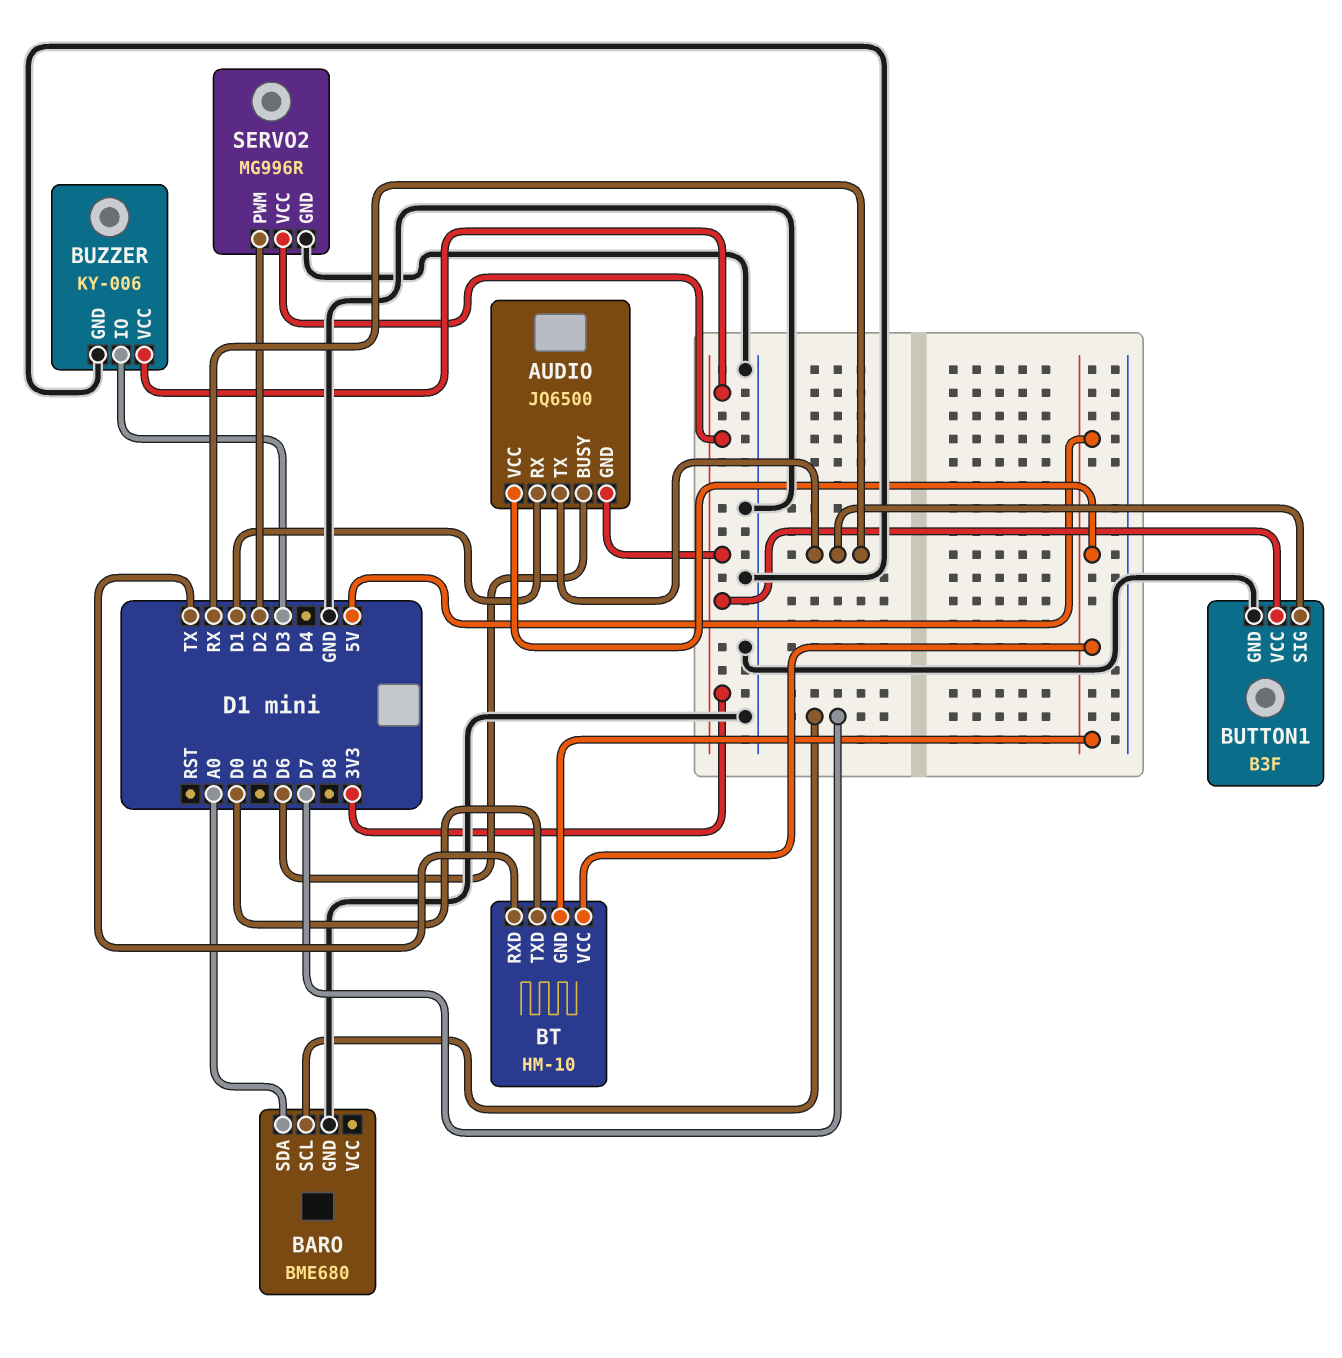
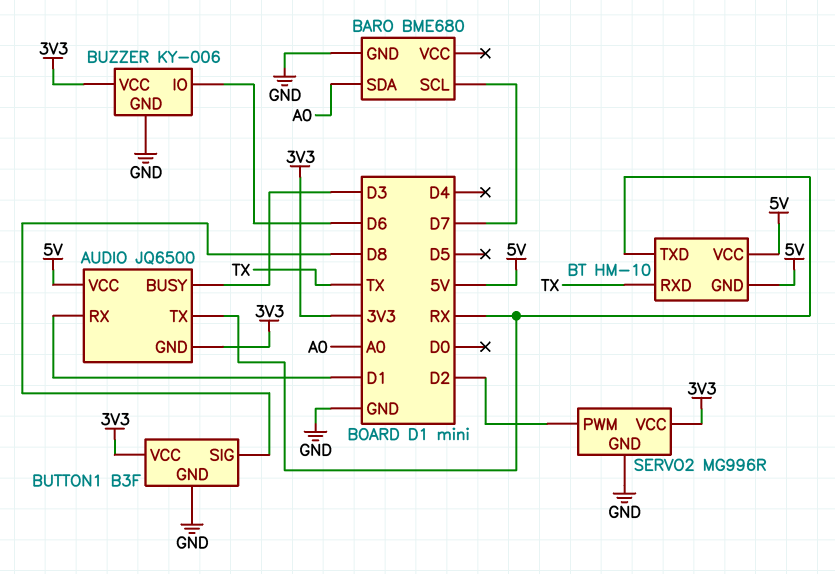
AUDIO pin BUSY: D6 -> D3
BT pin TXD: D0 -> RX
BUTTON1 pin SIG: RX -> D8
BUZZER pin IO: D3 -> D6

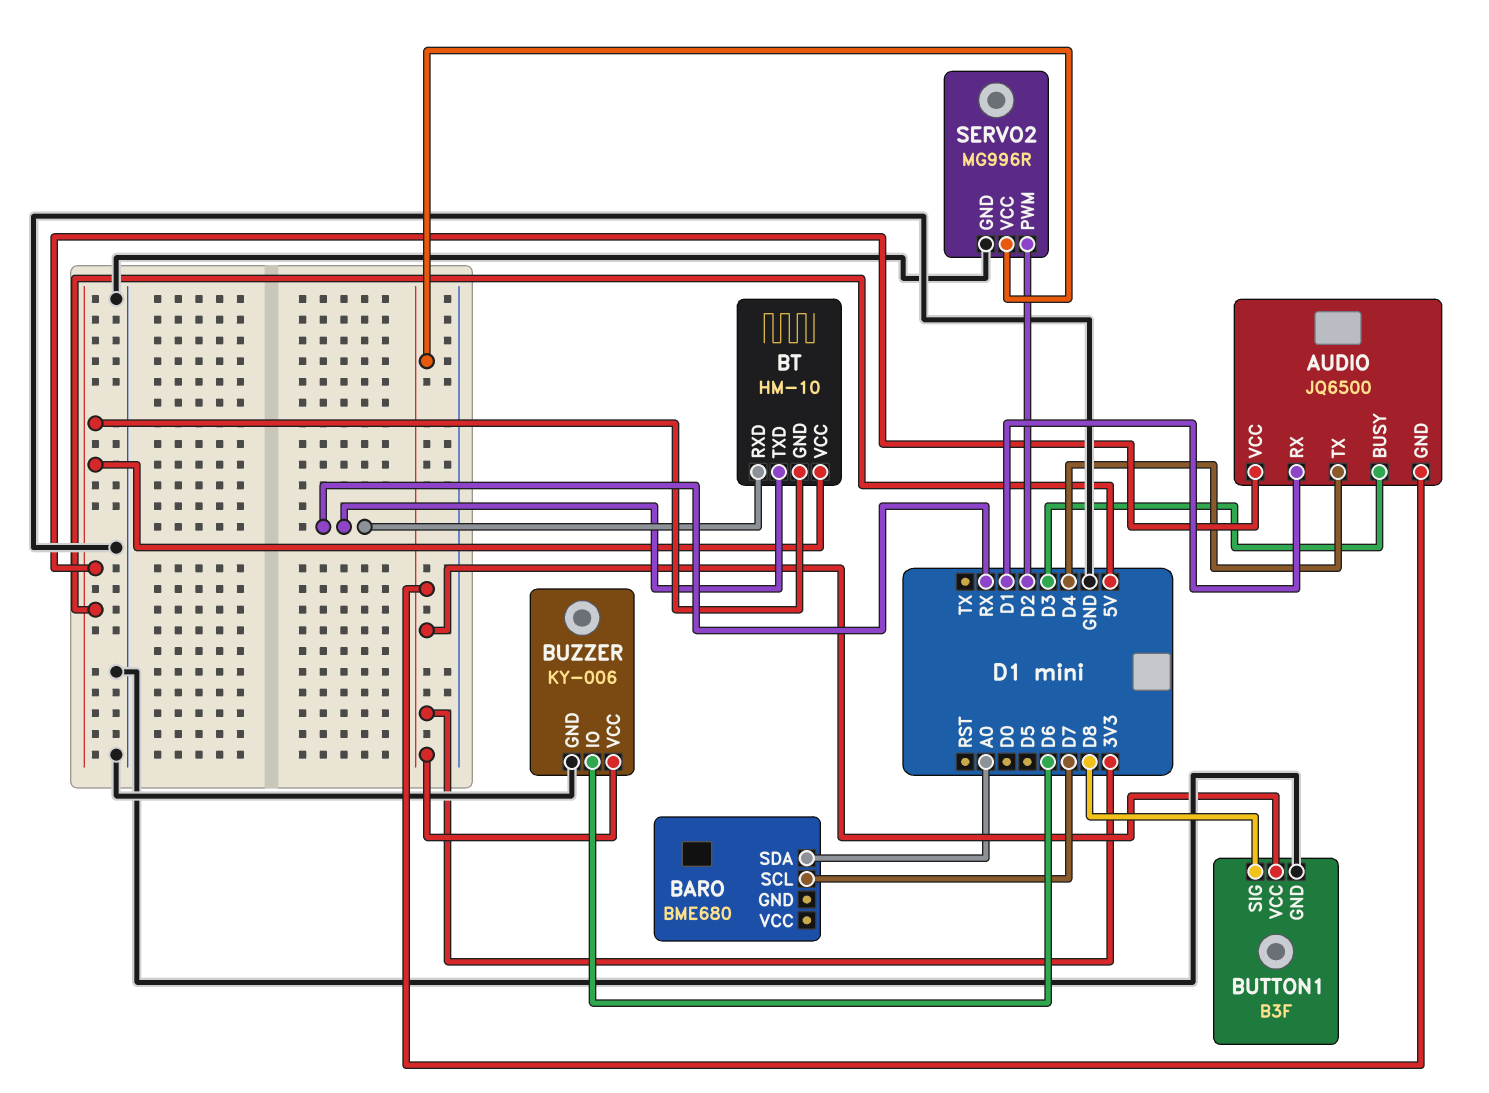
AUDIO pin TX: RX -> D4
BARO pin GND: GND -> none
BT pin RXD: TX -> RX

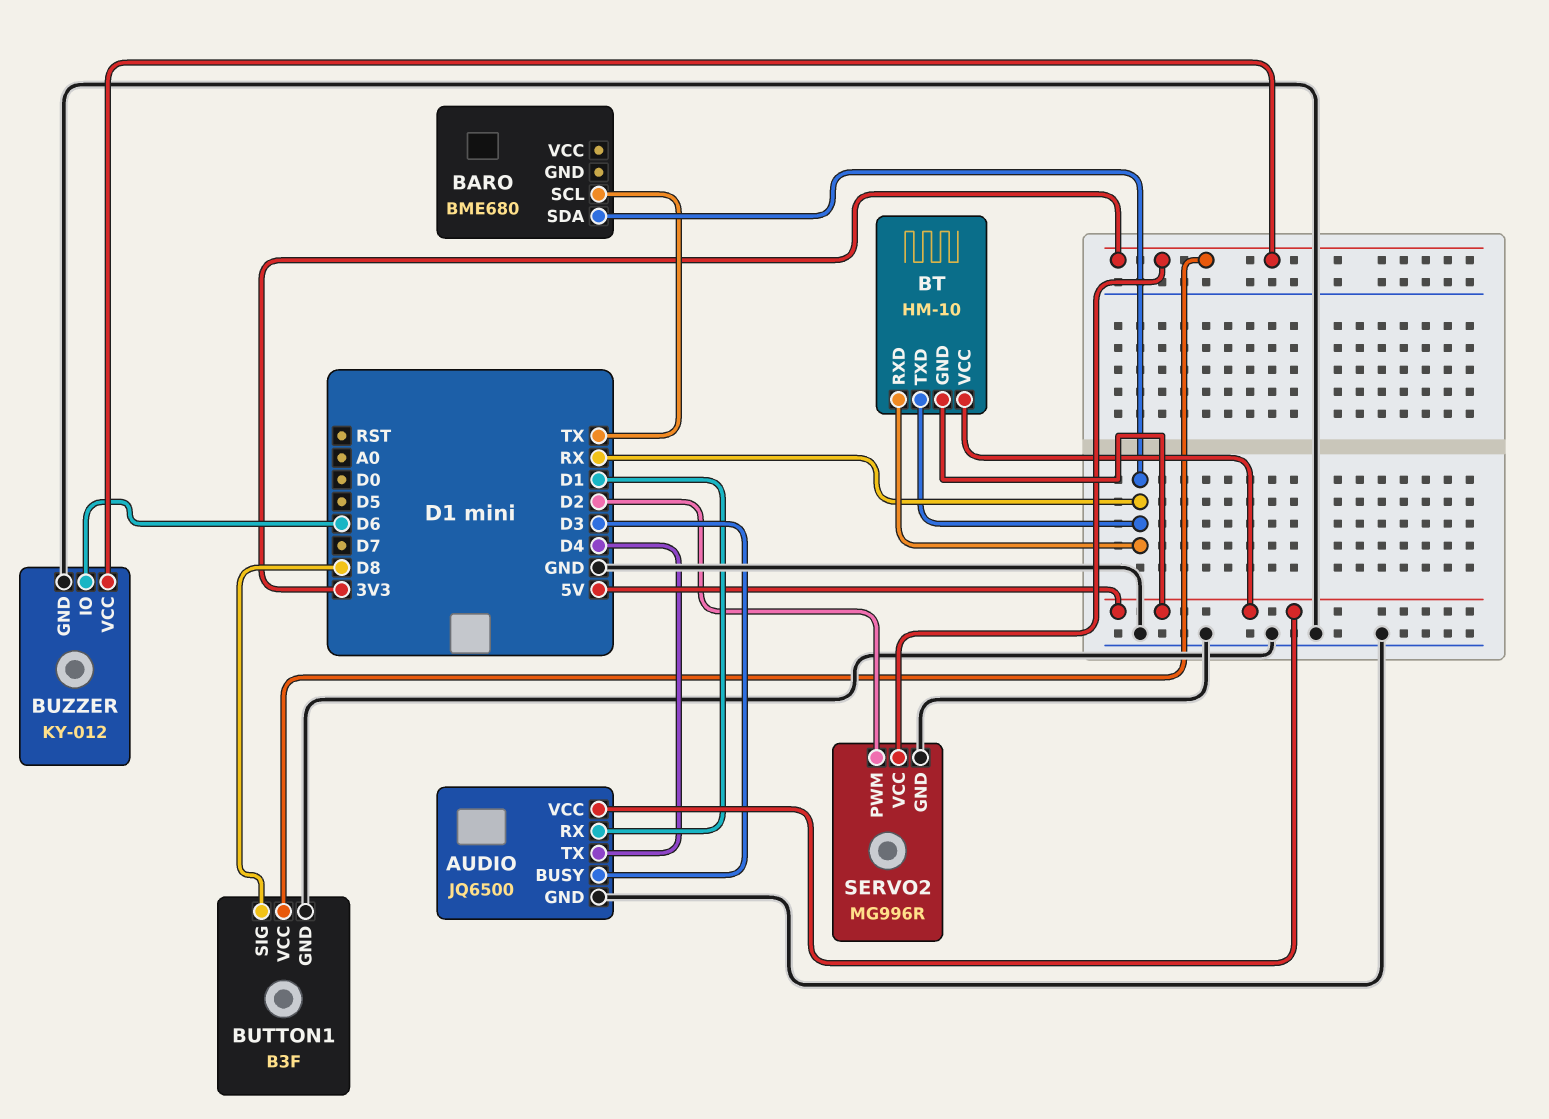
AUDIO pin GND: 3V3 -> GND
BARO pin SCL: D7 -> TX
BARO pin SDA: A0 -> RX
BUZZER: KY-006 -> KY-012

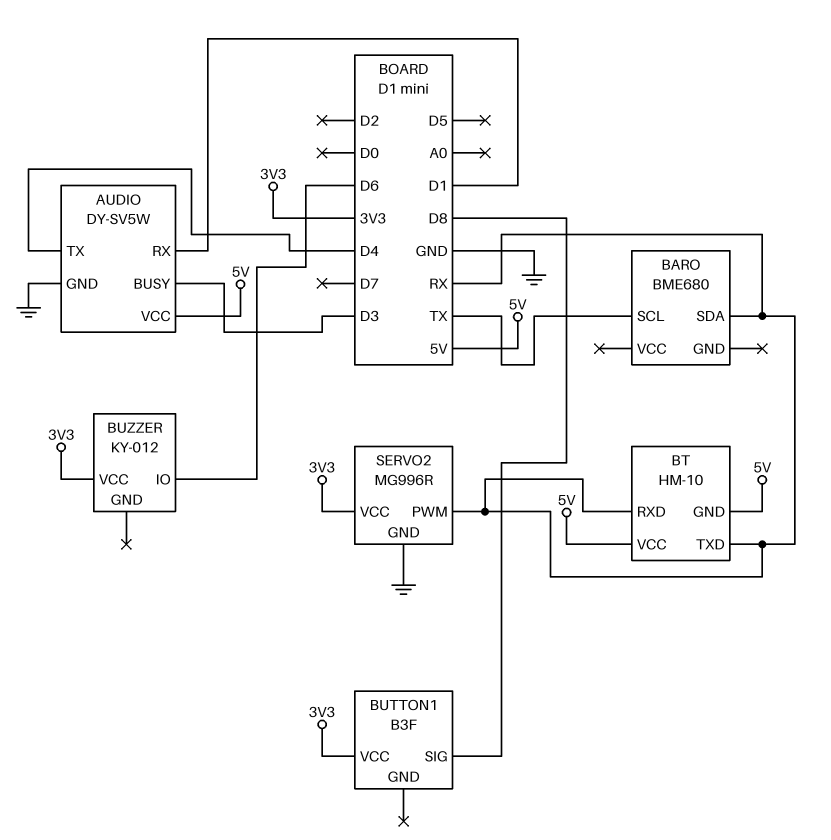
AUDIO: JQ6500 -> DY-SV5W
BUTTON1 pin GND: GND -> none
BUZZER pin GND: GND -> none
SERVO2 pin PWM: D2 -> RX

